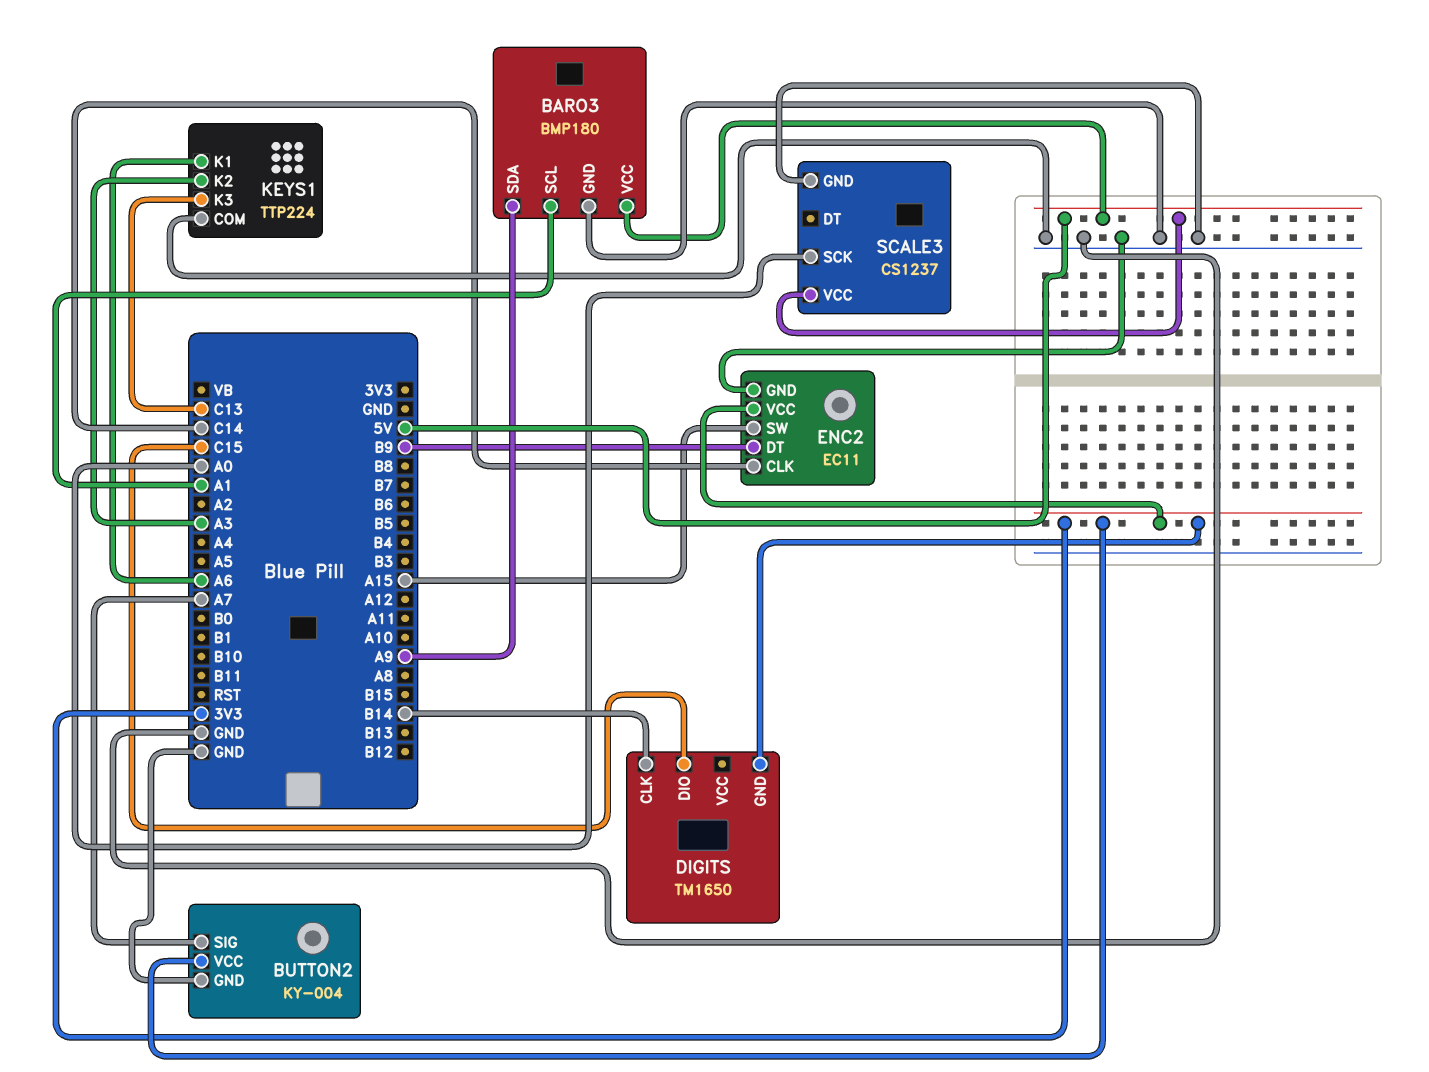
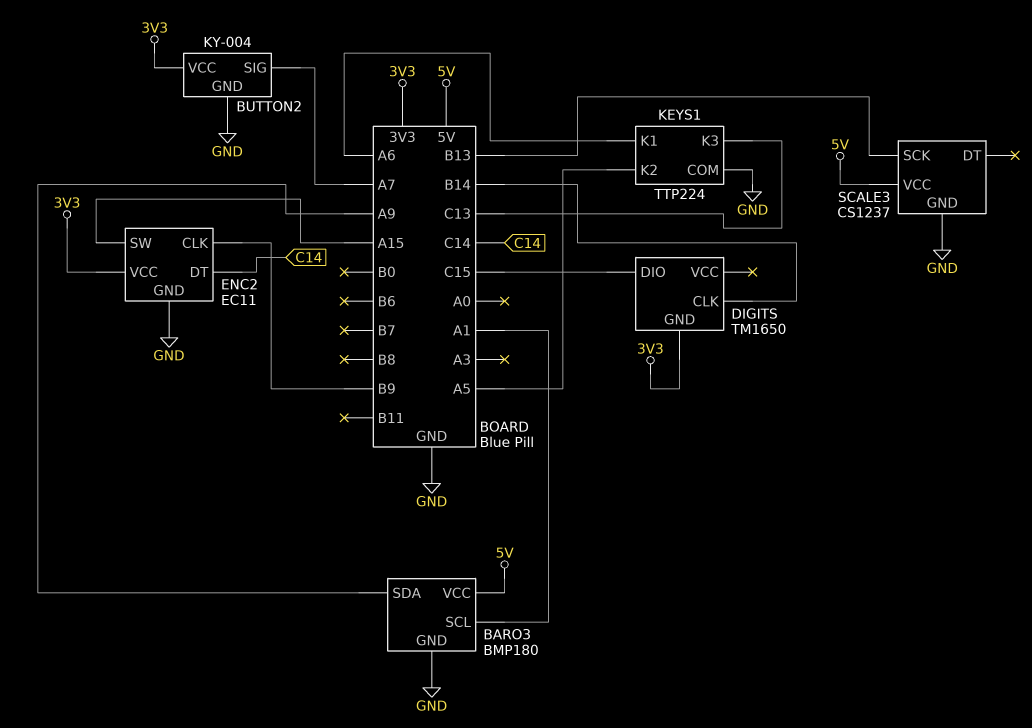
ENC2 pin CLK: C14 -> B9
ENC2 pin DT: B9 -> C14
KEYS1 pin K2: A3 -> A5
SCALE3 pin SCK: A0 -> B13

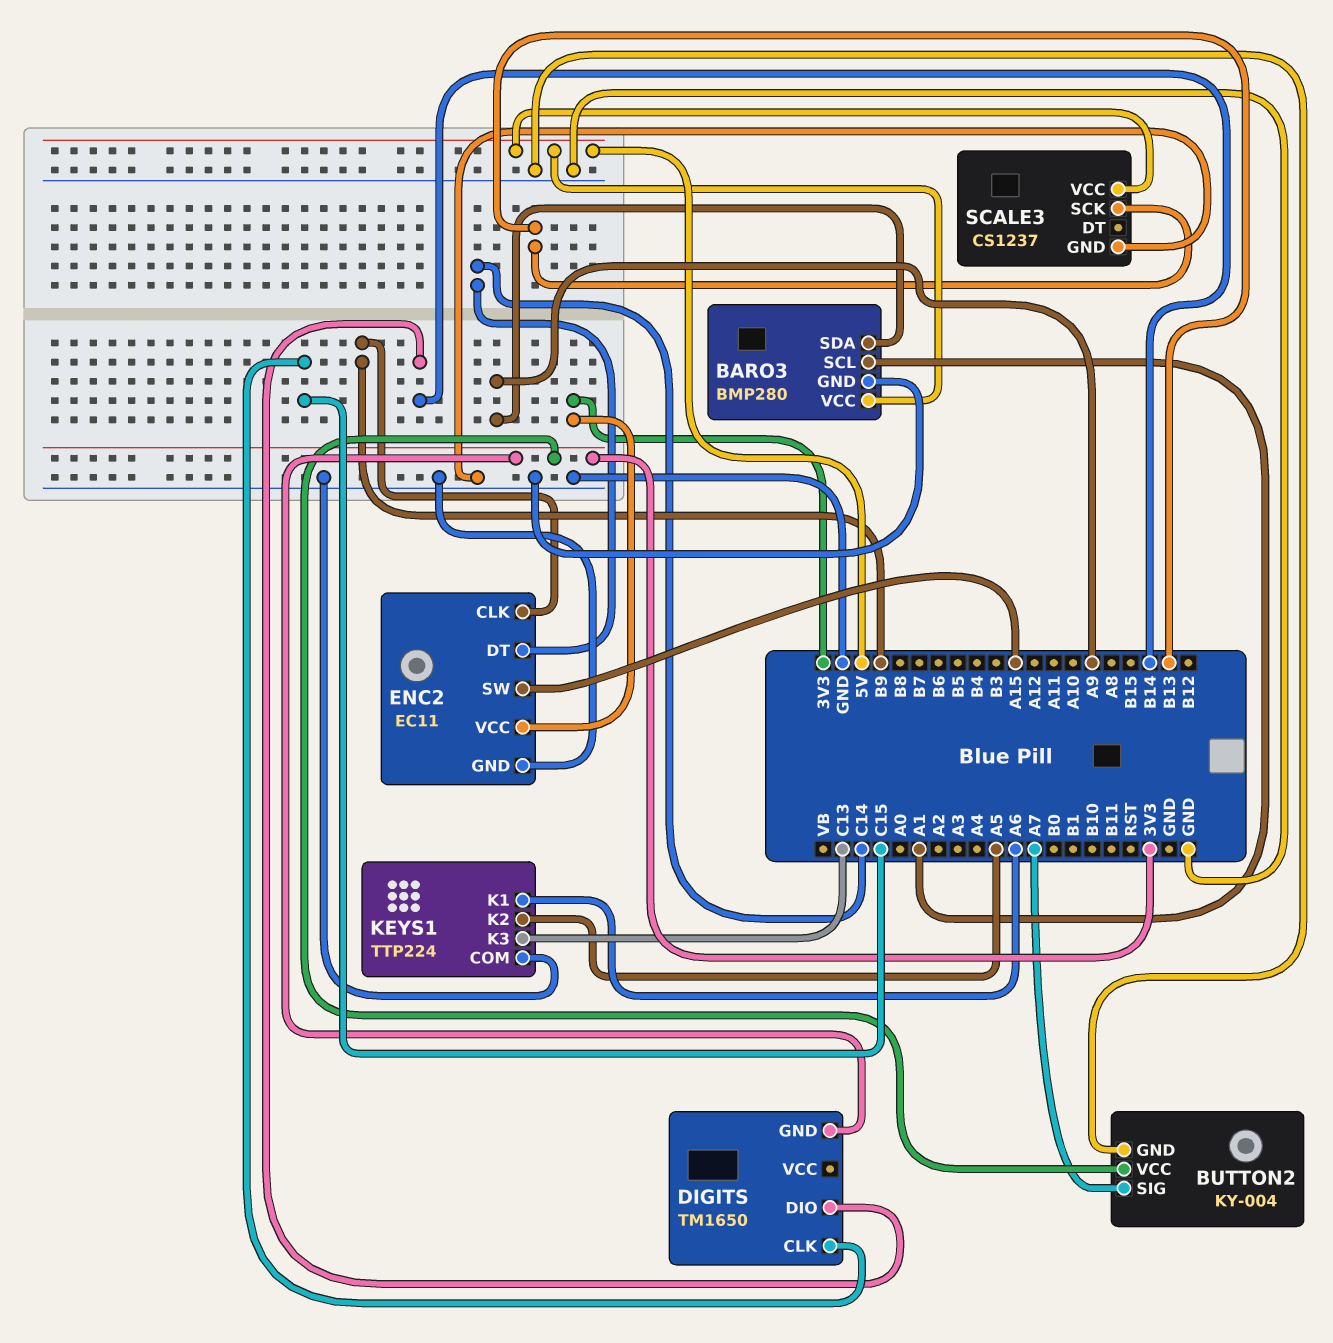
BARO3: BMP180 -> BMP280
DIGITS pin CLK: B14 -> C15
DIGITS pin DIO: C15 -> B14

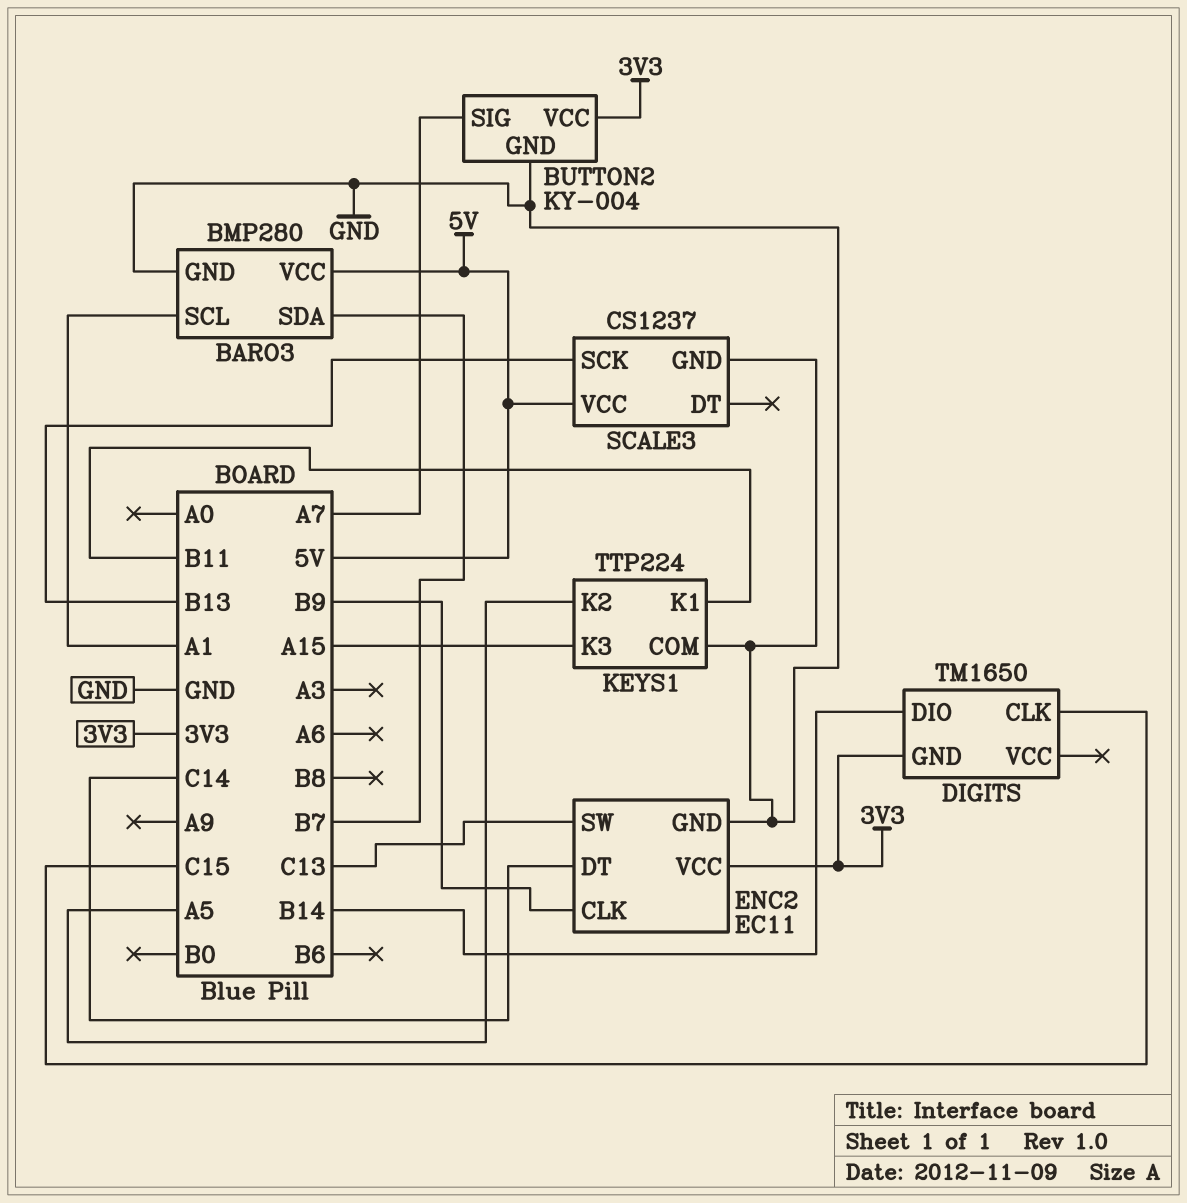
BARO3 pin SDA: A9 -> B7
ENC2 pin SW: A15 -> C13
KEYS1 pin K1: A6 -> B11
KEYS1 pin K3: C13 -> A15

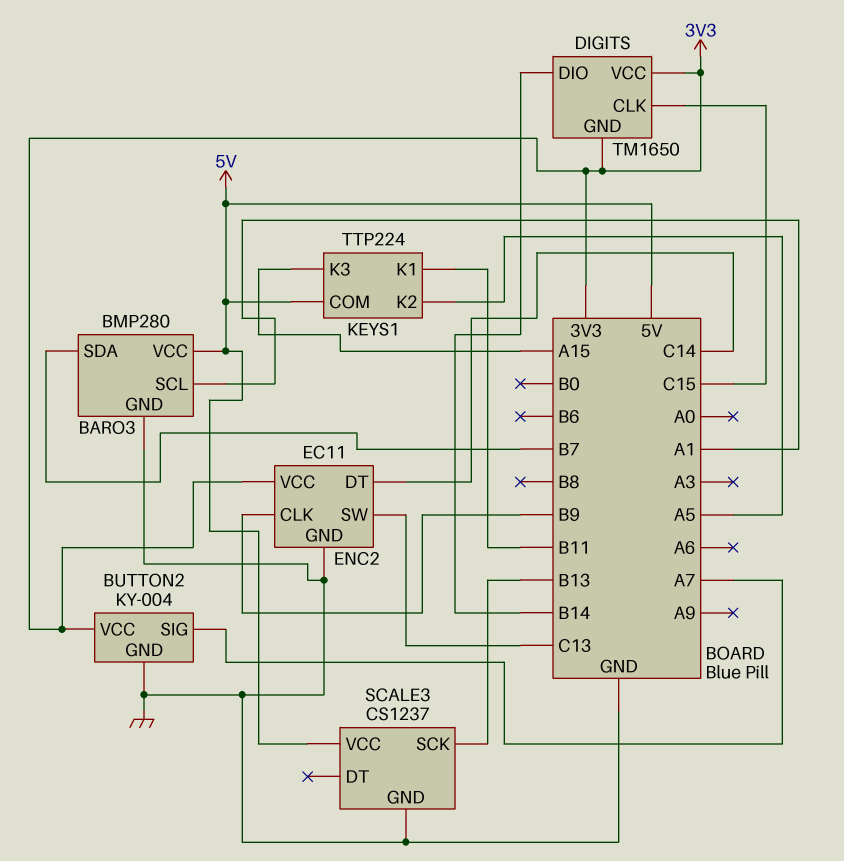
DIGITS pin VCC: none -> 3V3
KEYS1 pin COM: GND -> 5V

